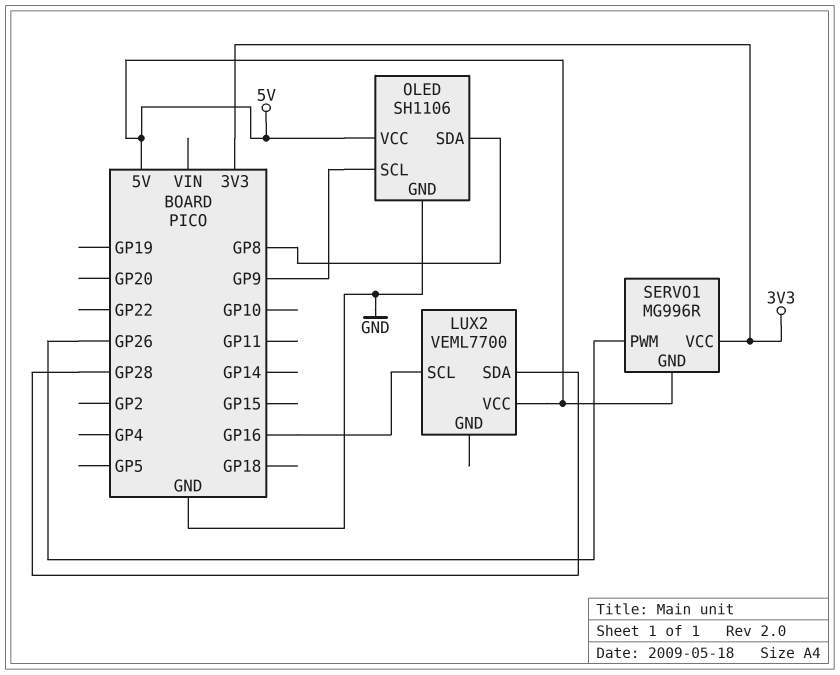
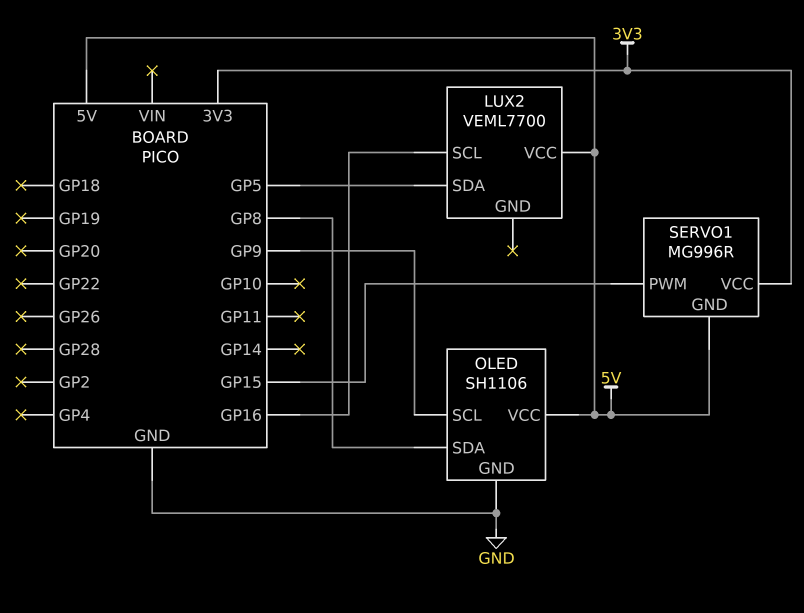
LUX2 pin SDA: GP28 -> GP5
SERVO1 pin PWM: GP26 -> GP15

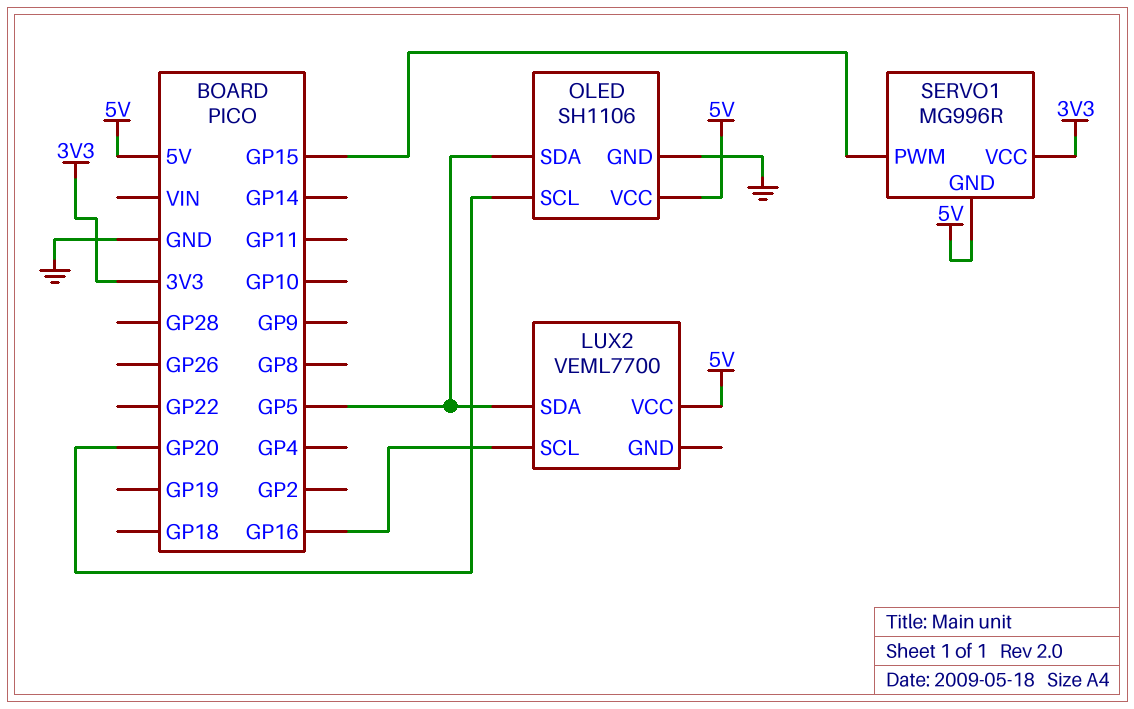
OLED pin SCL: GP9 -> GP20
OLED pin SDA: GP8 -> GP5

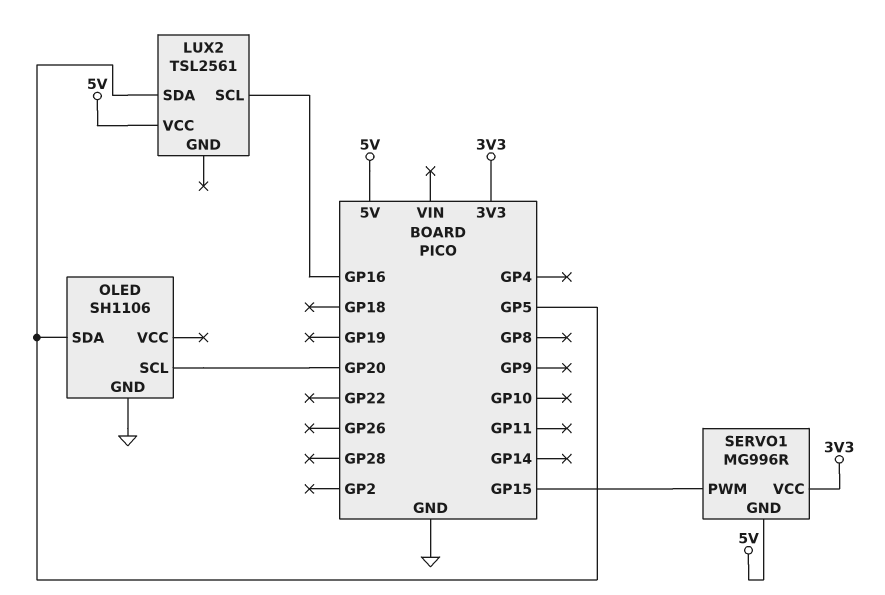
LUX2: VEML7700 -> TSL2561
OLED pin VCC: 5V -> none

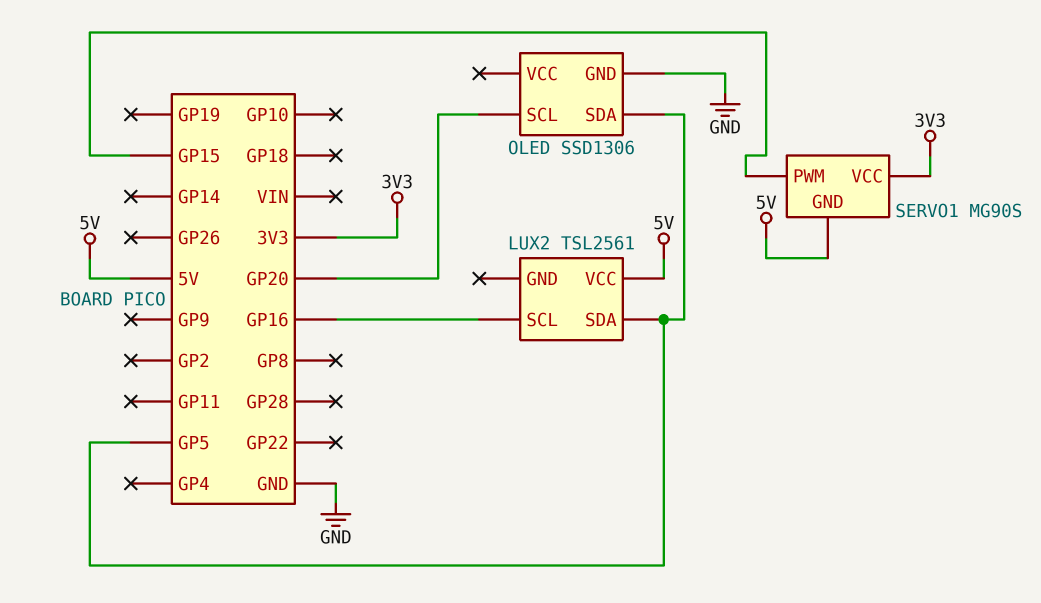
OLED: SH1106 -> SSD1306
SERVO1: MG996R -> MG90S

